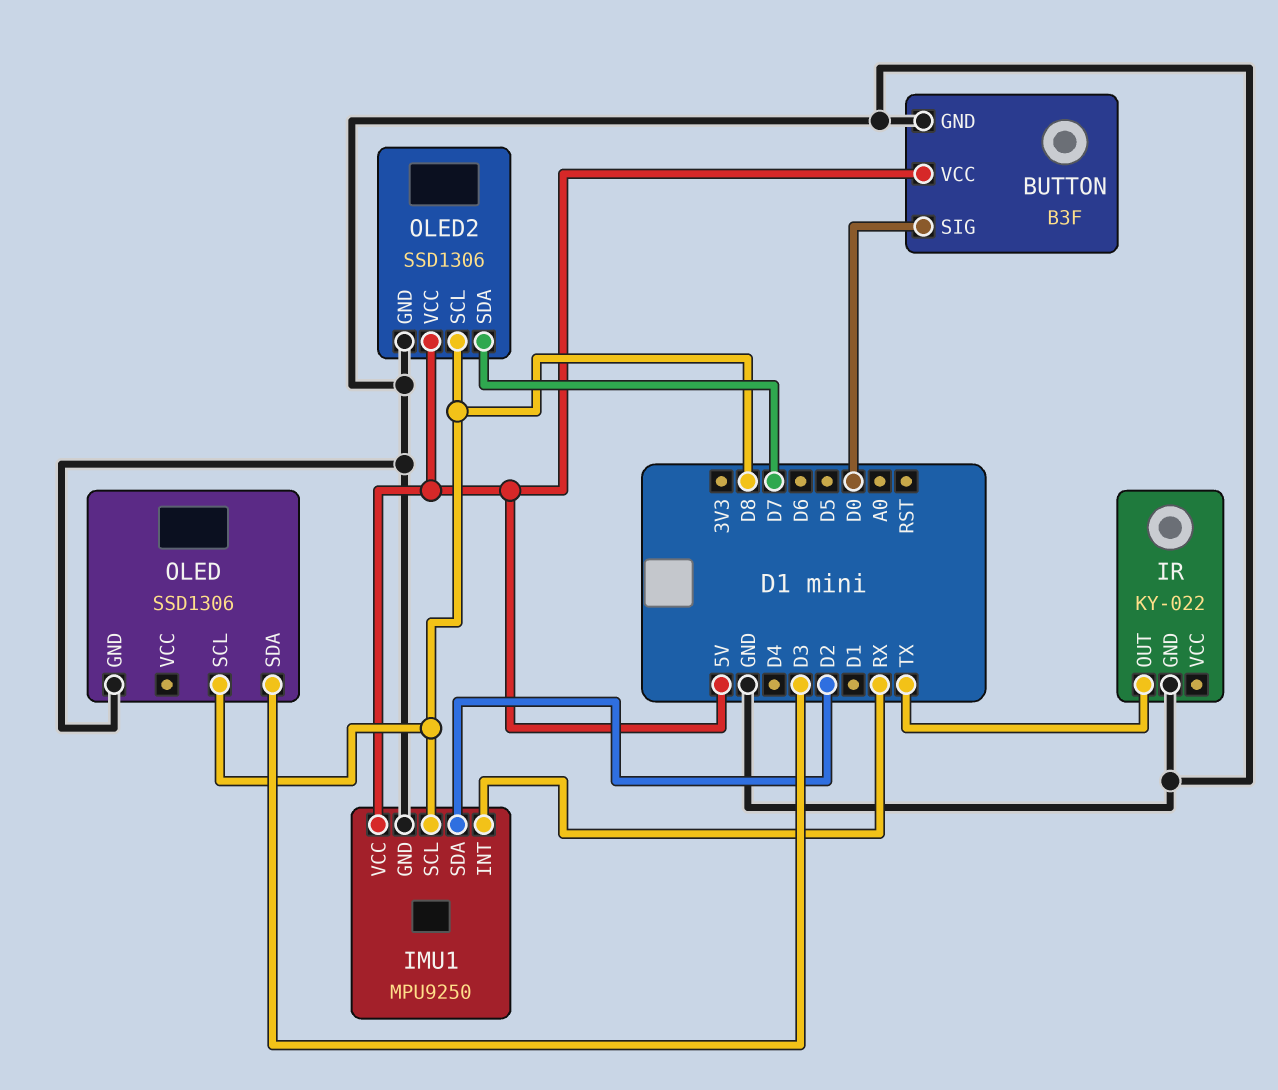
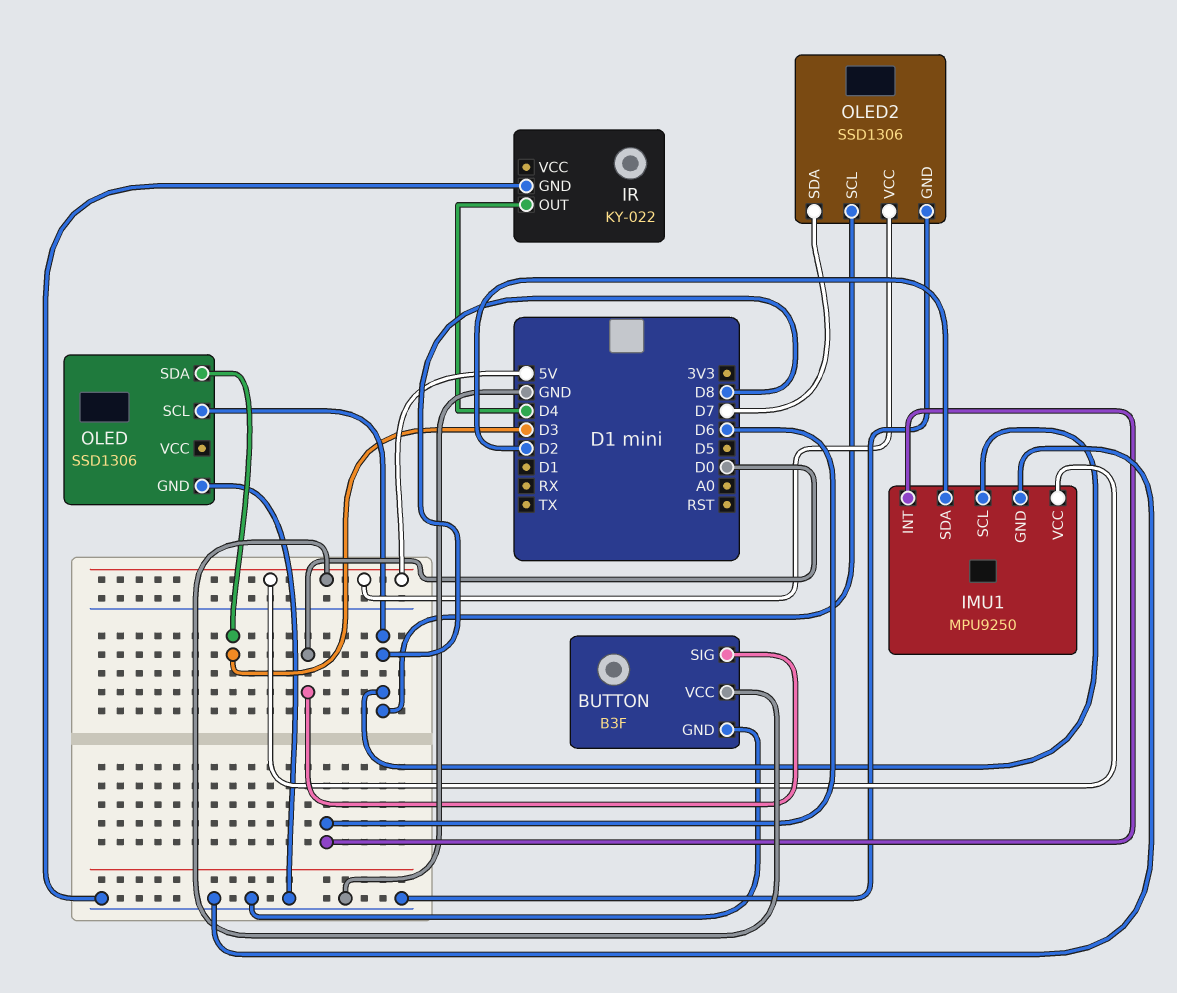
IMU1 pin INT: RX -> D6
IR pin OUT: TX -> D4

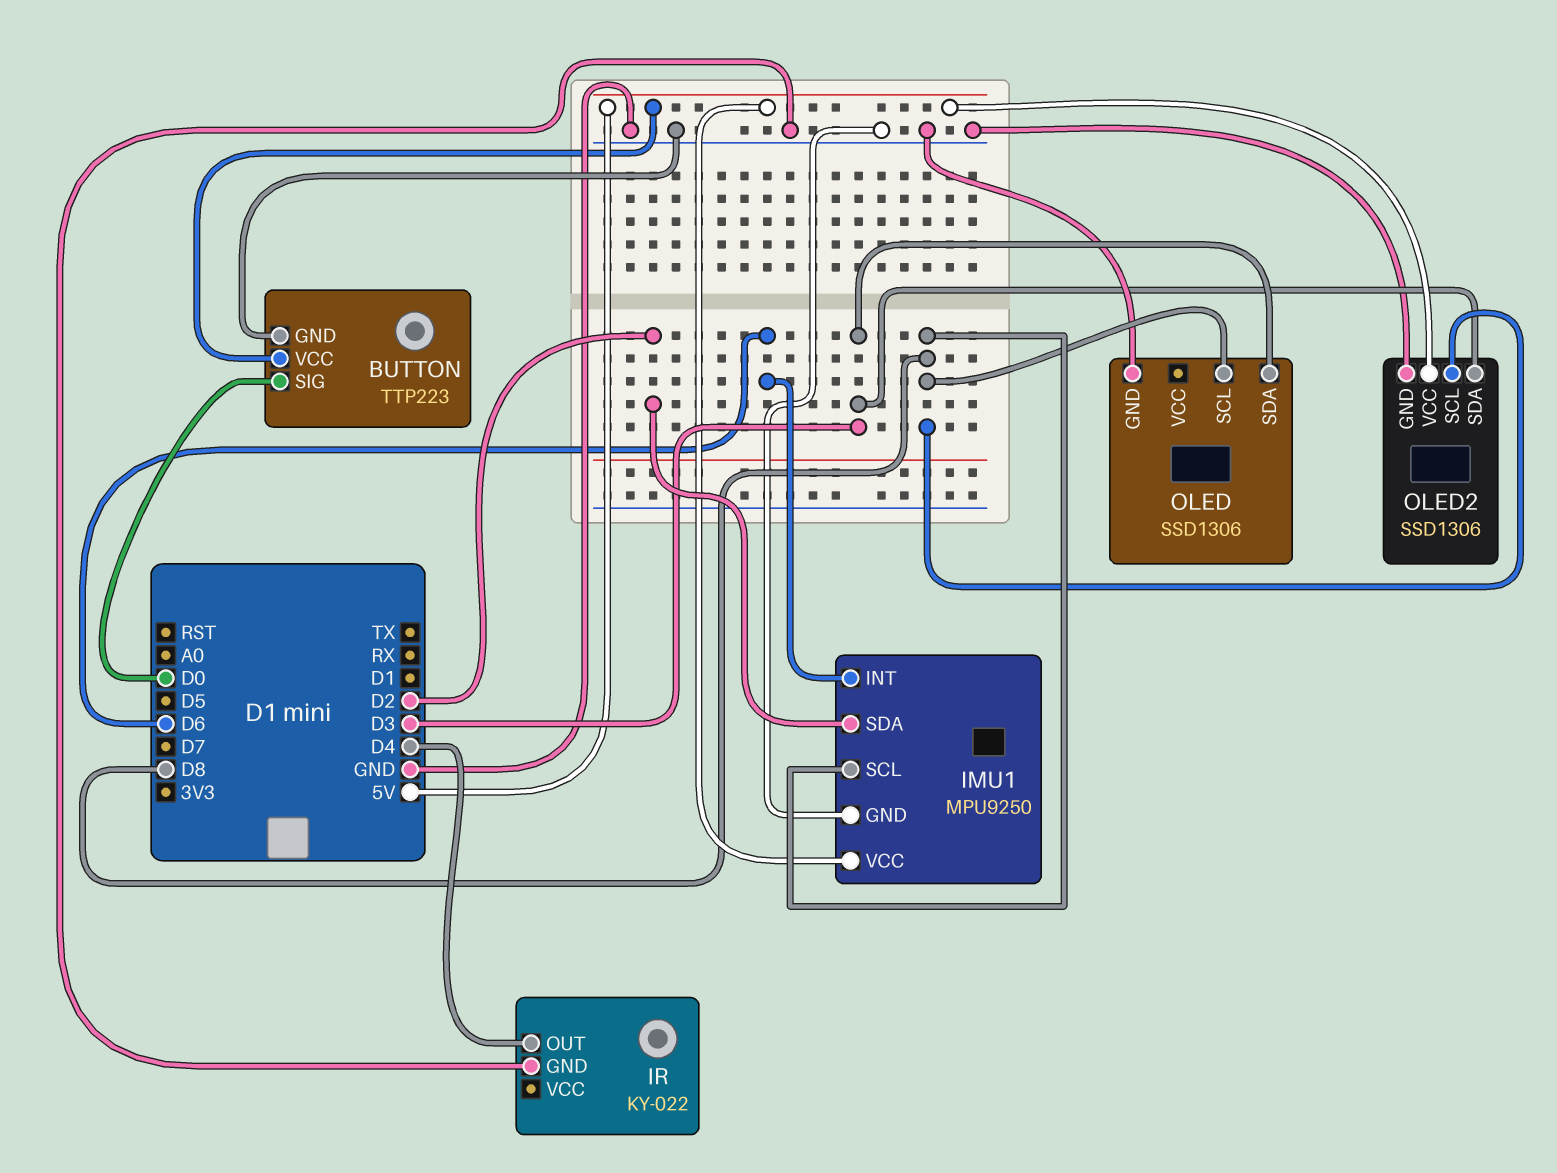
BUTTON: B3F -> TTP223
OLED2 pin SDA: D7 -> D3

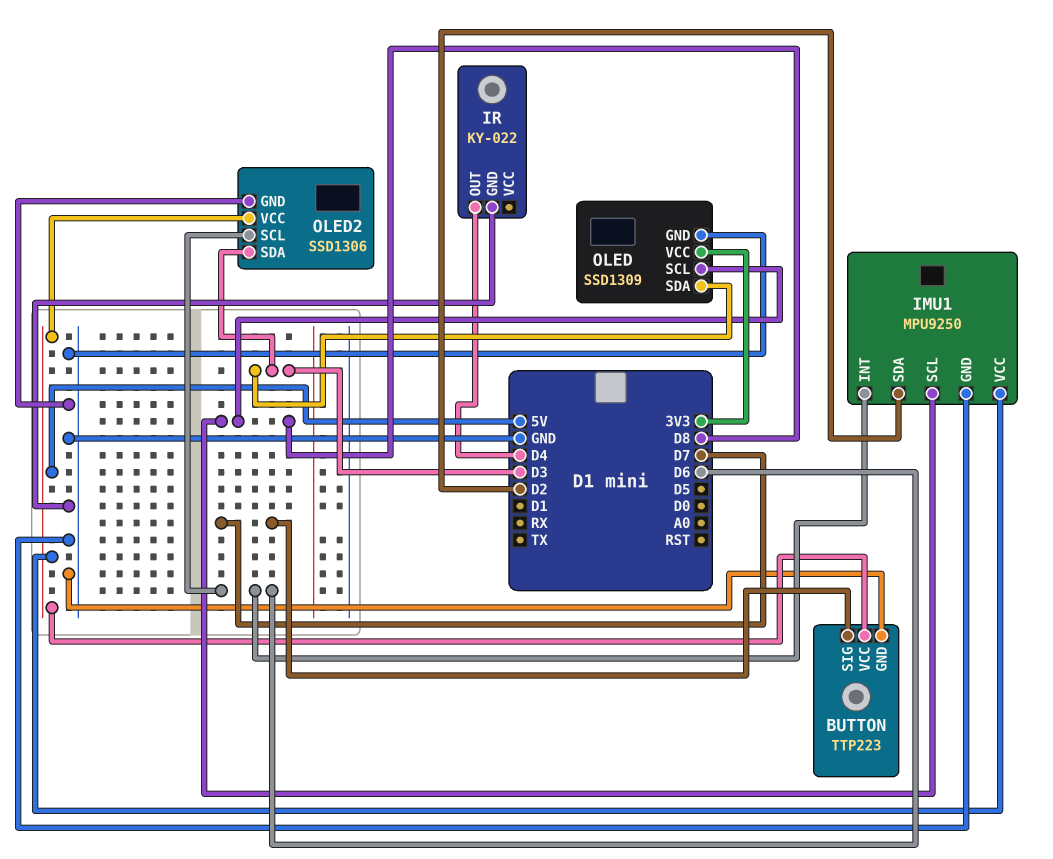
BUTTON pin SIG: D0 -> D7
OLED: SSD1306 -> SSD1309
OLED pin VCC: none -> 3V3
OLED2 pin SCL: D8 -> D6

